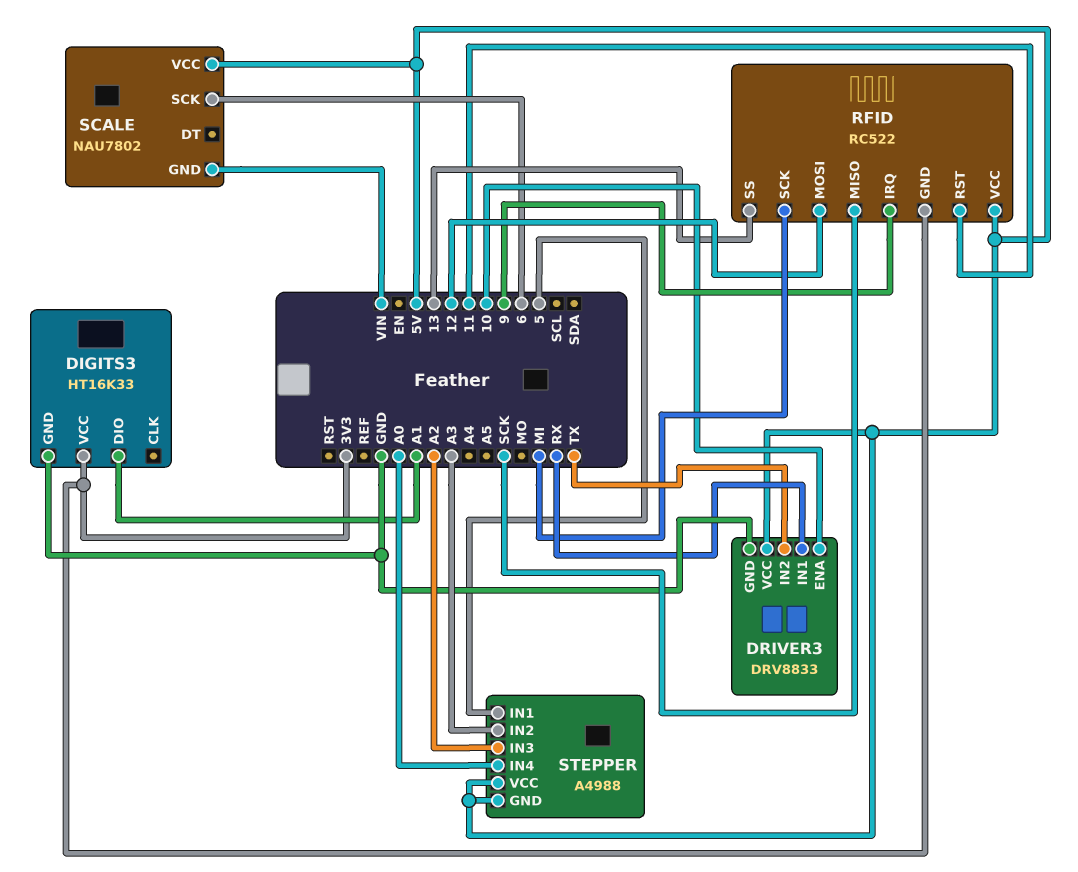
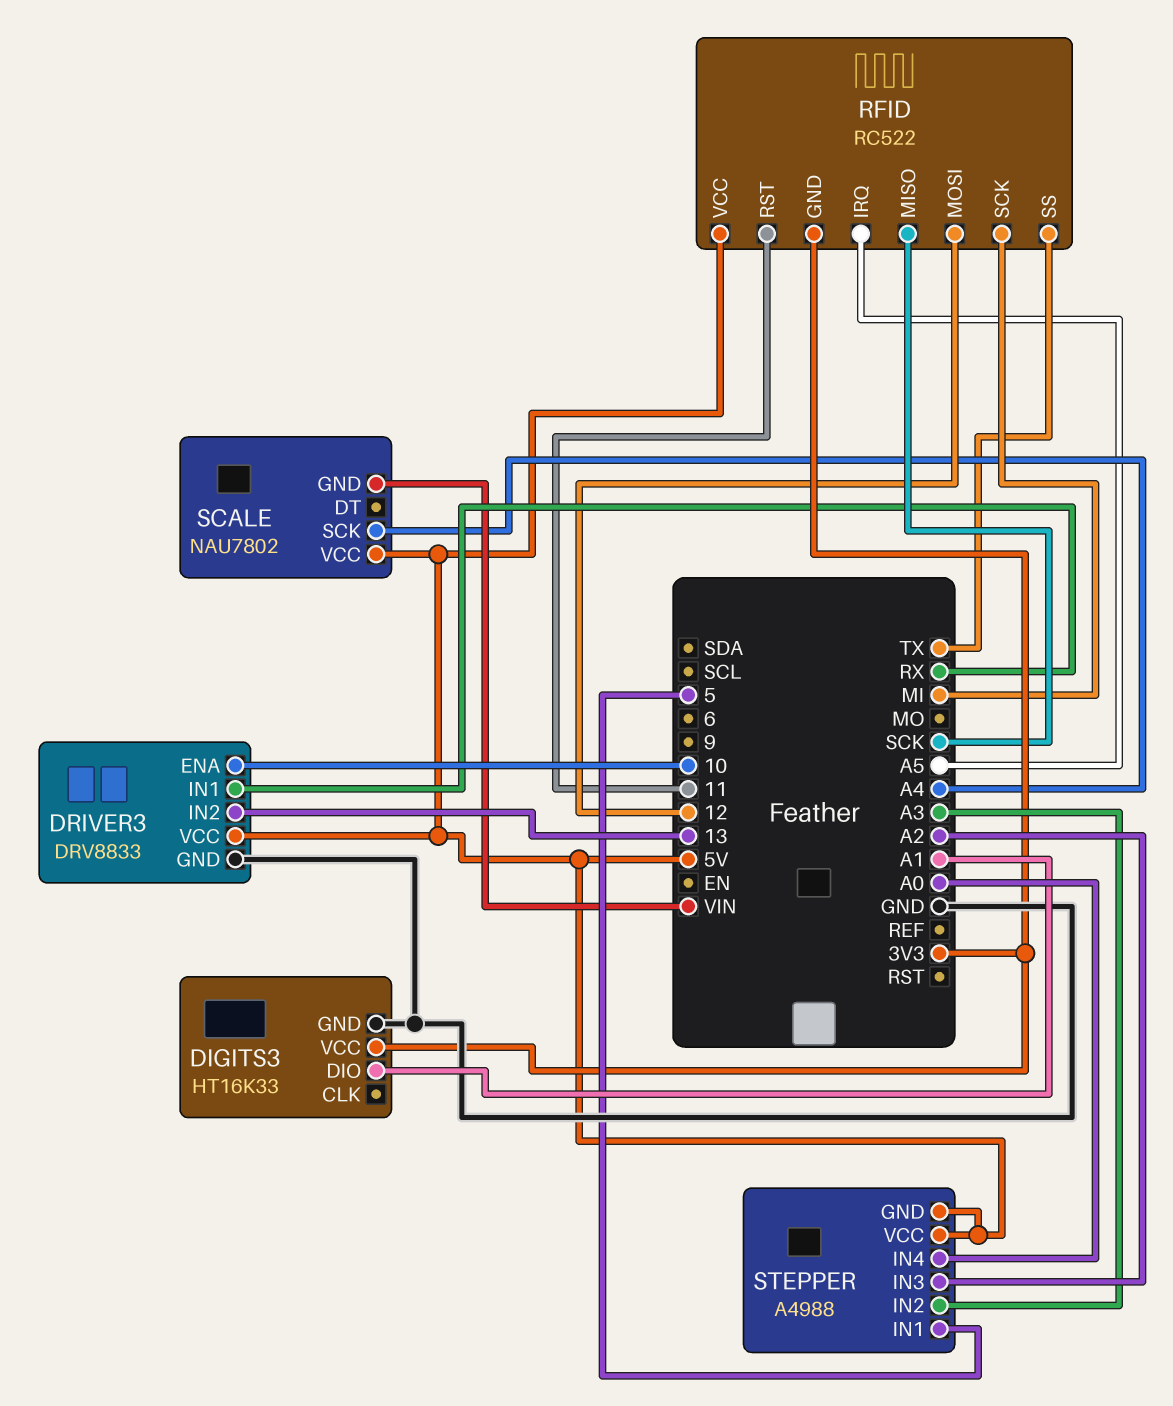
DRIVER3 pin IN2: TX -> 13
RFID pin IRQ: 9 -> A5
RFID pin SS: 13 -> TX
SCALE pin SCK: 6 -> A4

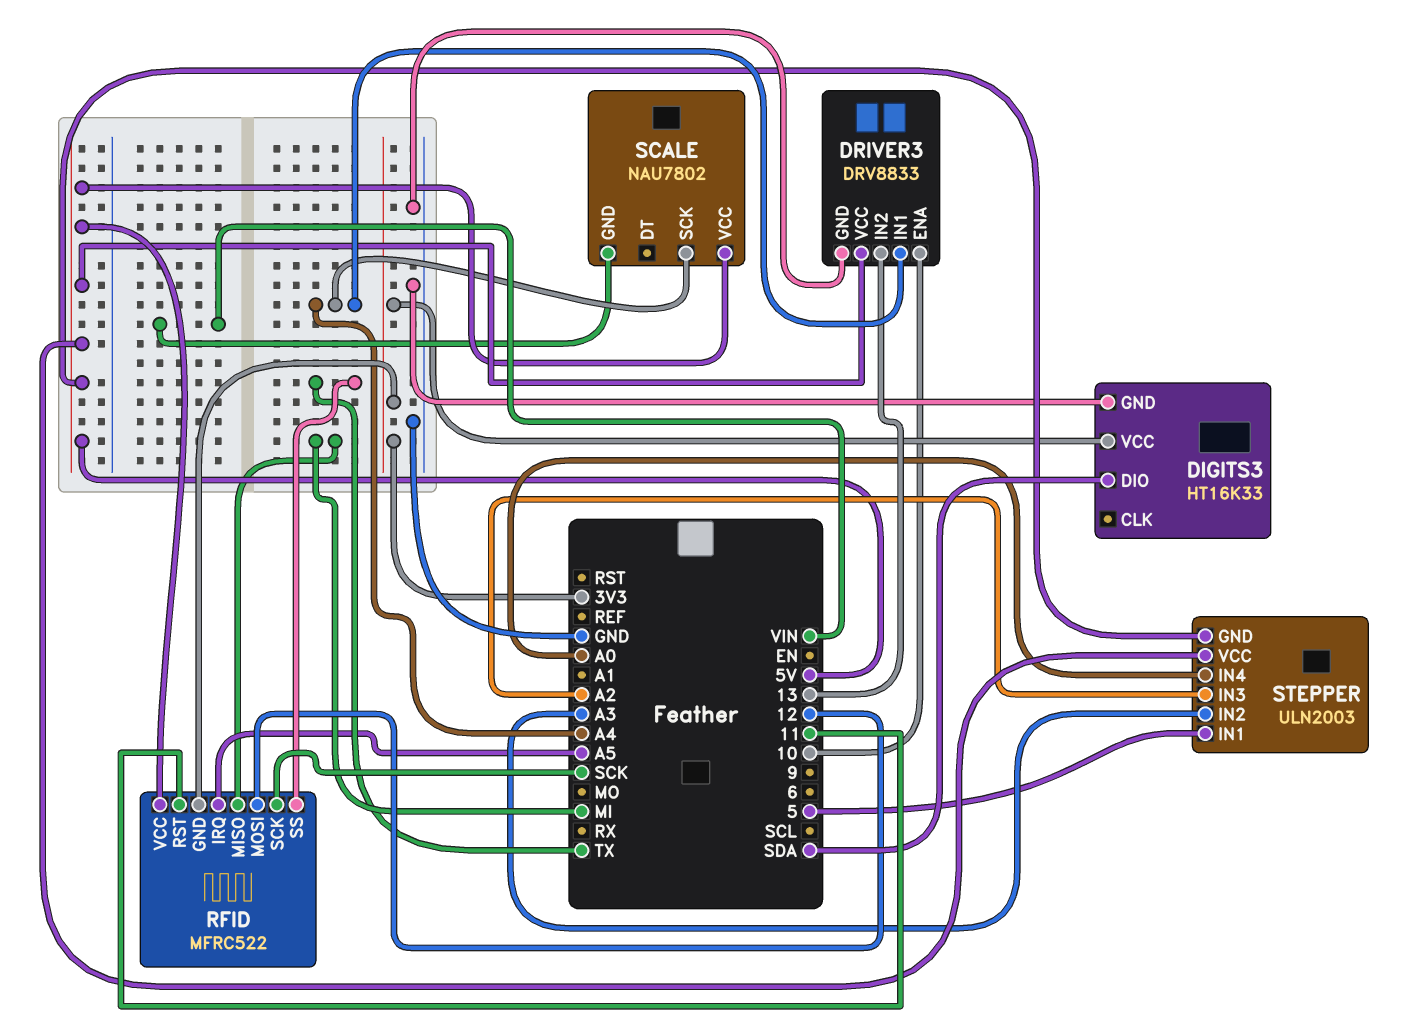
DIGITS3 pin DIO: A1 -> SDA
DRIVER3 pin IN1: RX -> A4
RFID: RC522 -> MFRC522
RFID pin MISO: SCK -> MI
RFID pin SCK: MI -> SCK
STEPPER: A4988 -> ULN2003

